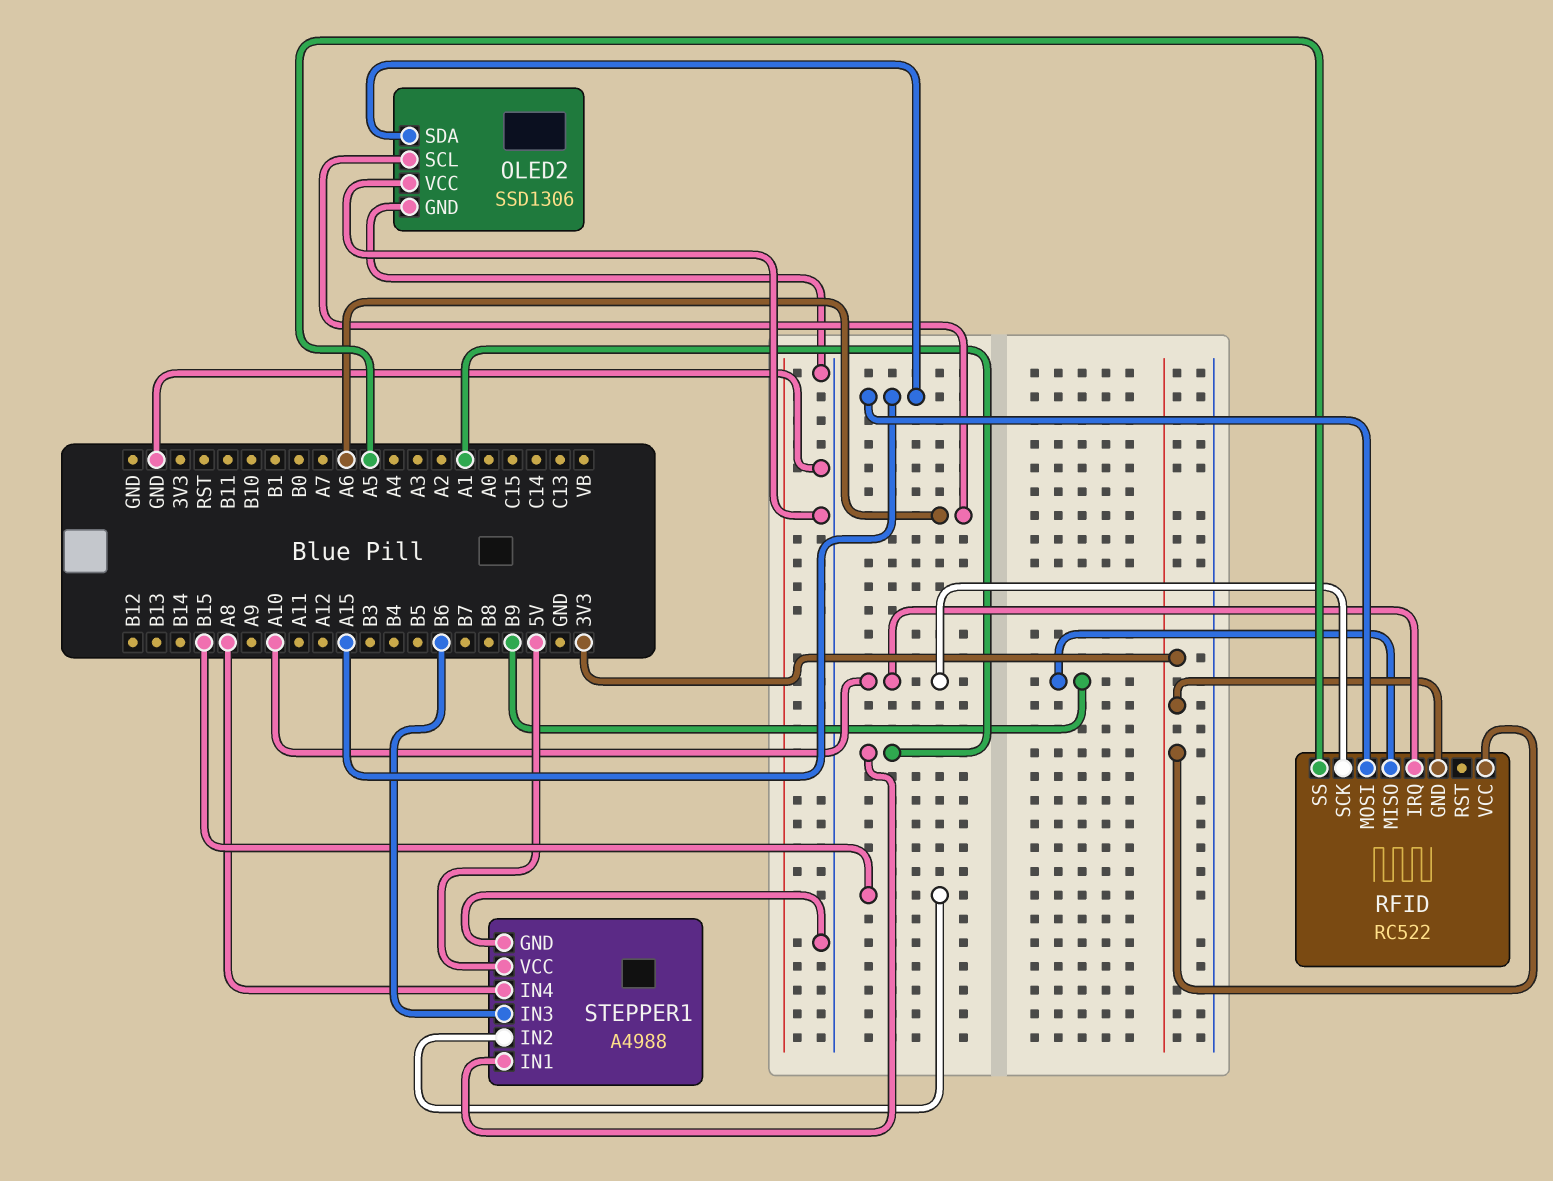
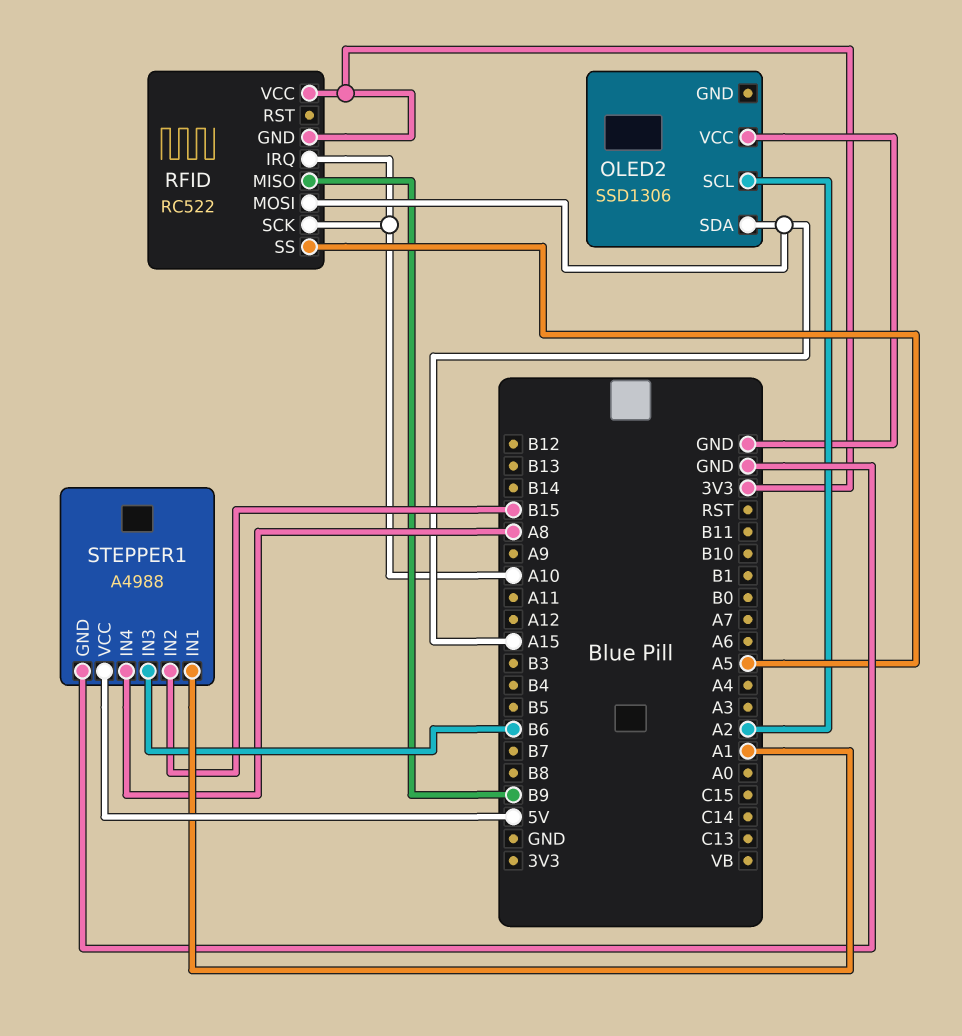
OLED2 pin GND: GND -> none
OLED2 pin SCL: A6 -> A2

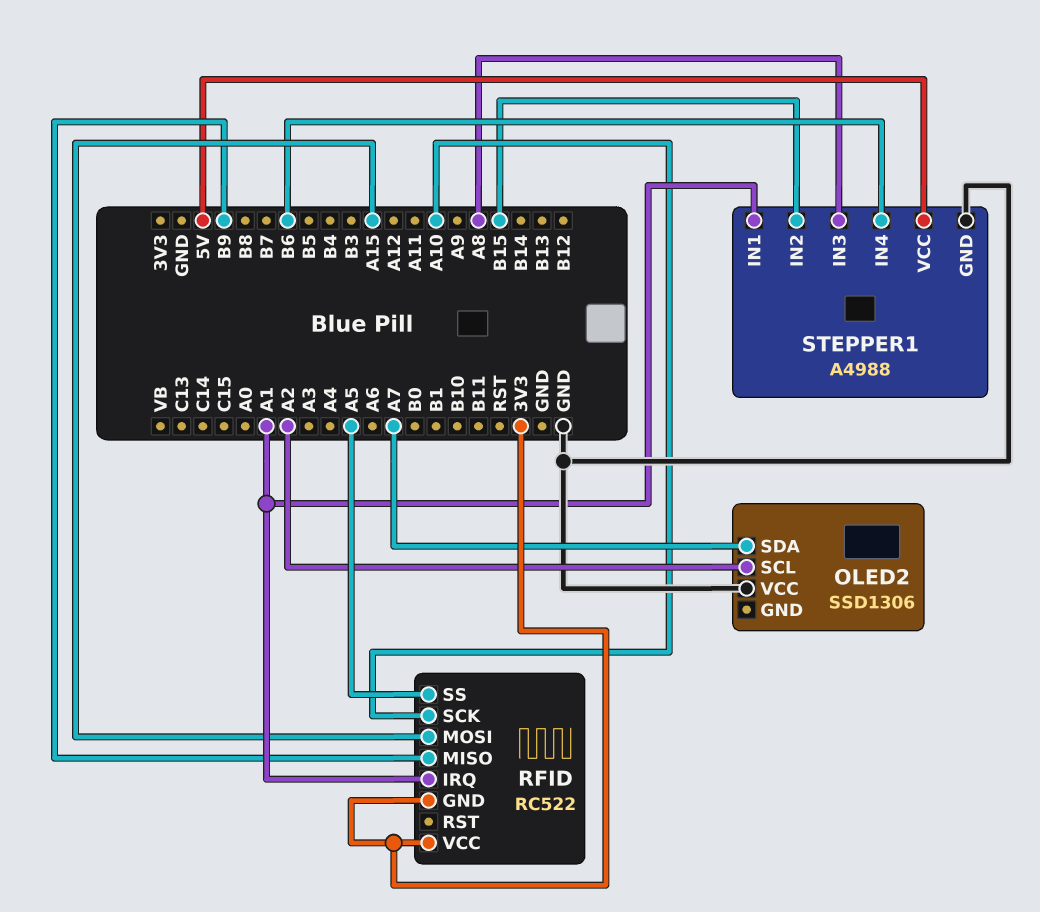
OLED2 pin SDA: A15 -> A7
RFID pin IRQ: A10 -> A1
STEPPER1 pin IN3: B6 -> A8
STEPPER1 pin IN4: A8 -> B6

